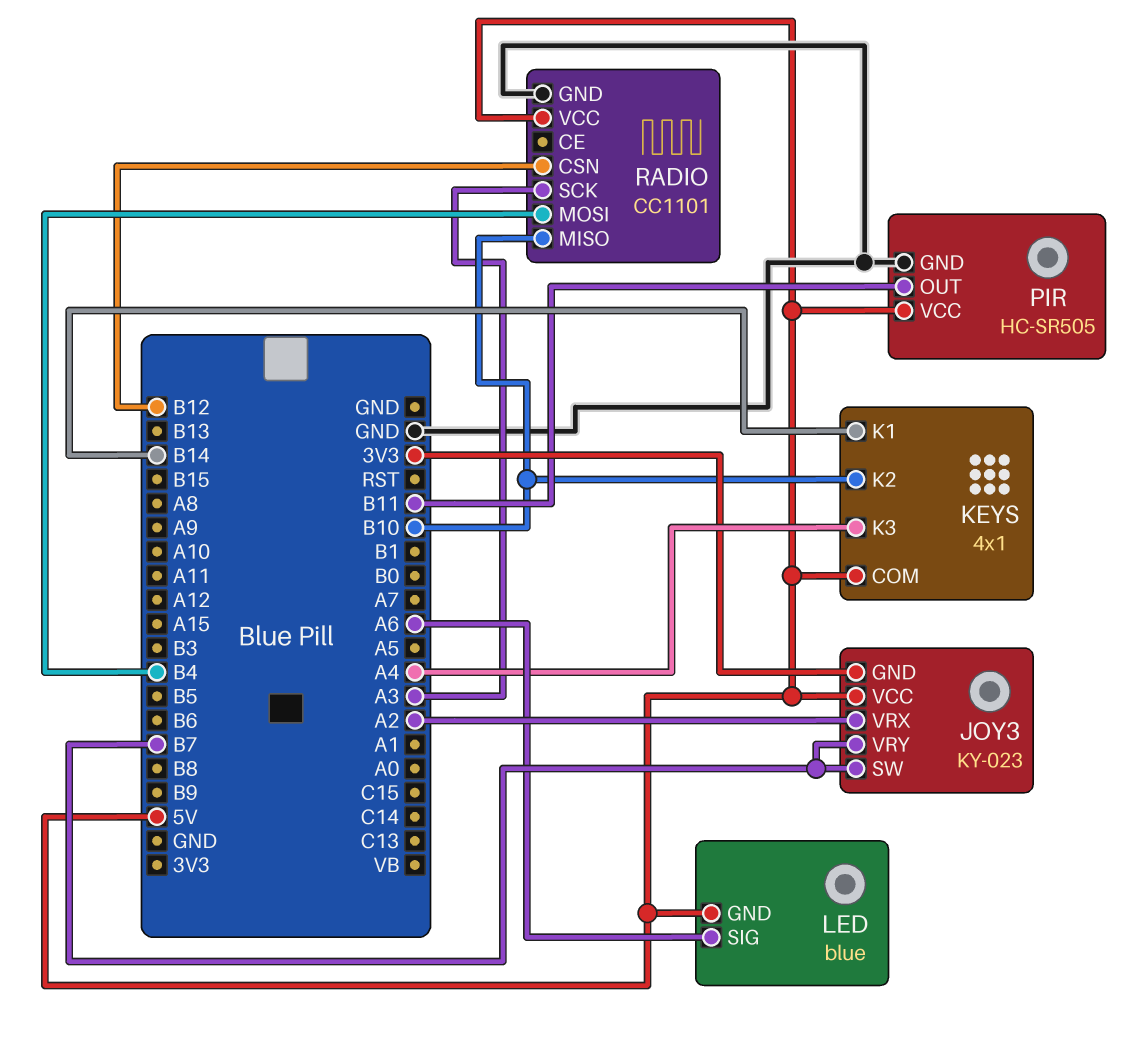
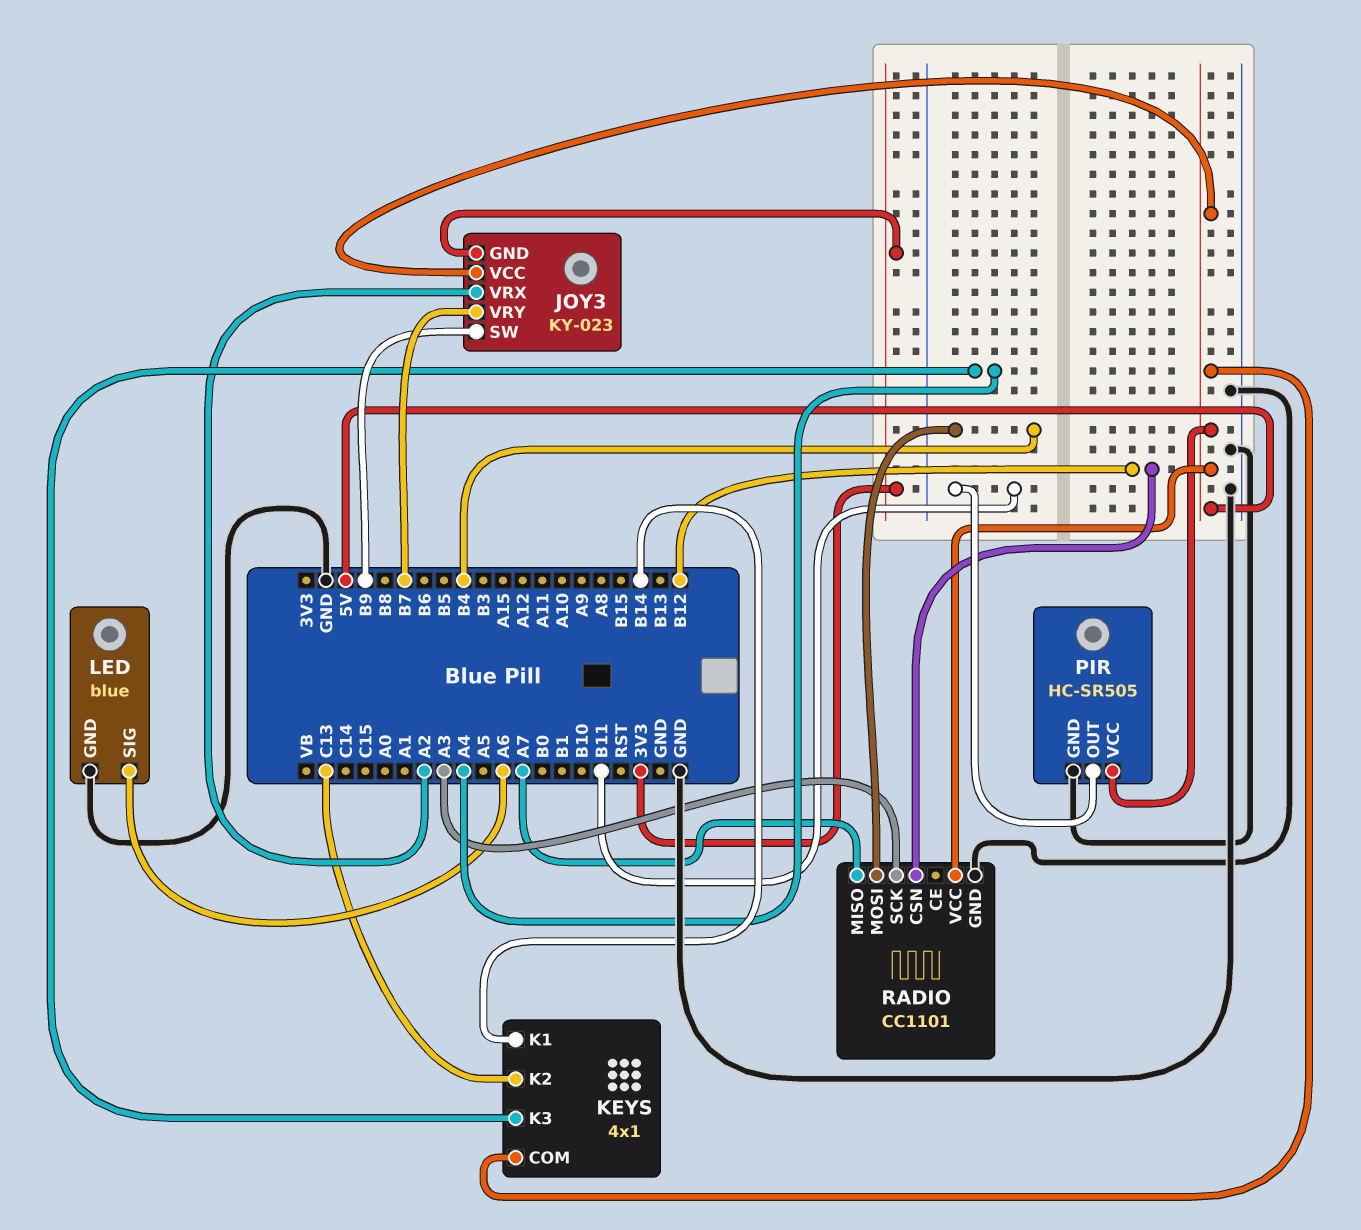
JOY3 pin SW: B7 -> B9
KEYS pin K2: B10 -> C13
LED pin GND: 5V -> GND
RADIO pin MISO: B10 -> A7

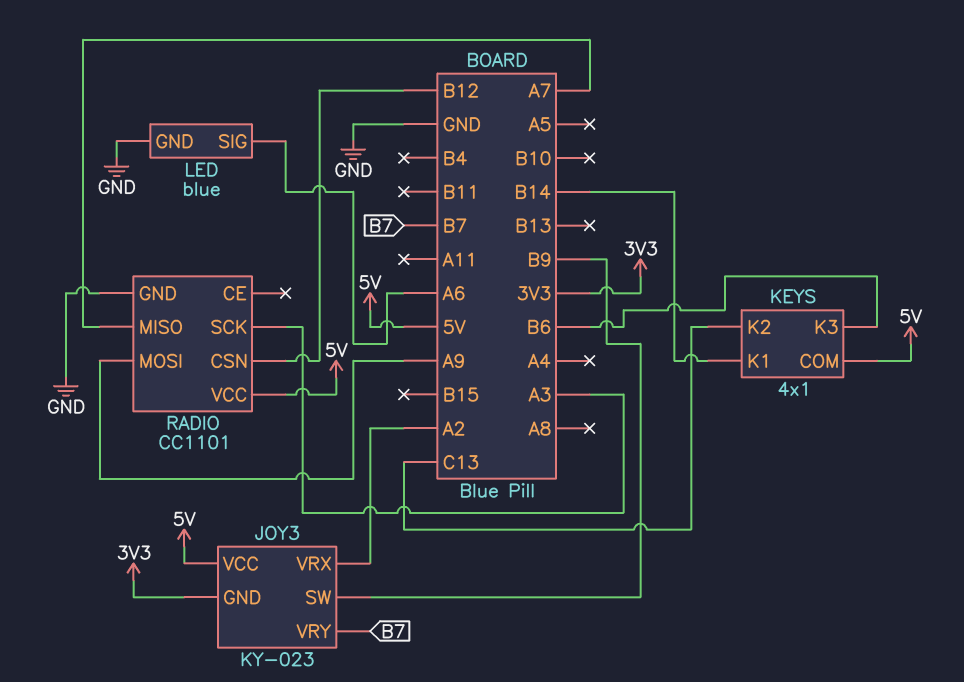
KEYS pin K3: A4 -> B6
PIR: HC-SR505 -> none
PIR pin GND: GND -> none
PIR pin OUT: B11 -> none
PIR pin VCC: 5V -> none
RADIO pin MOSI: B4 -> A9

